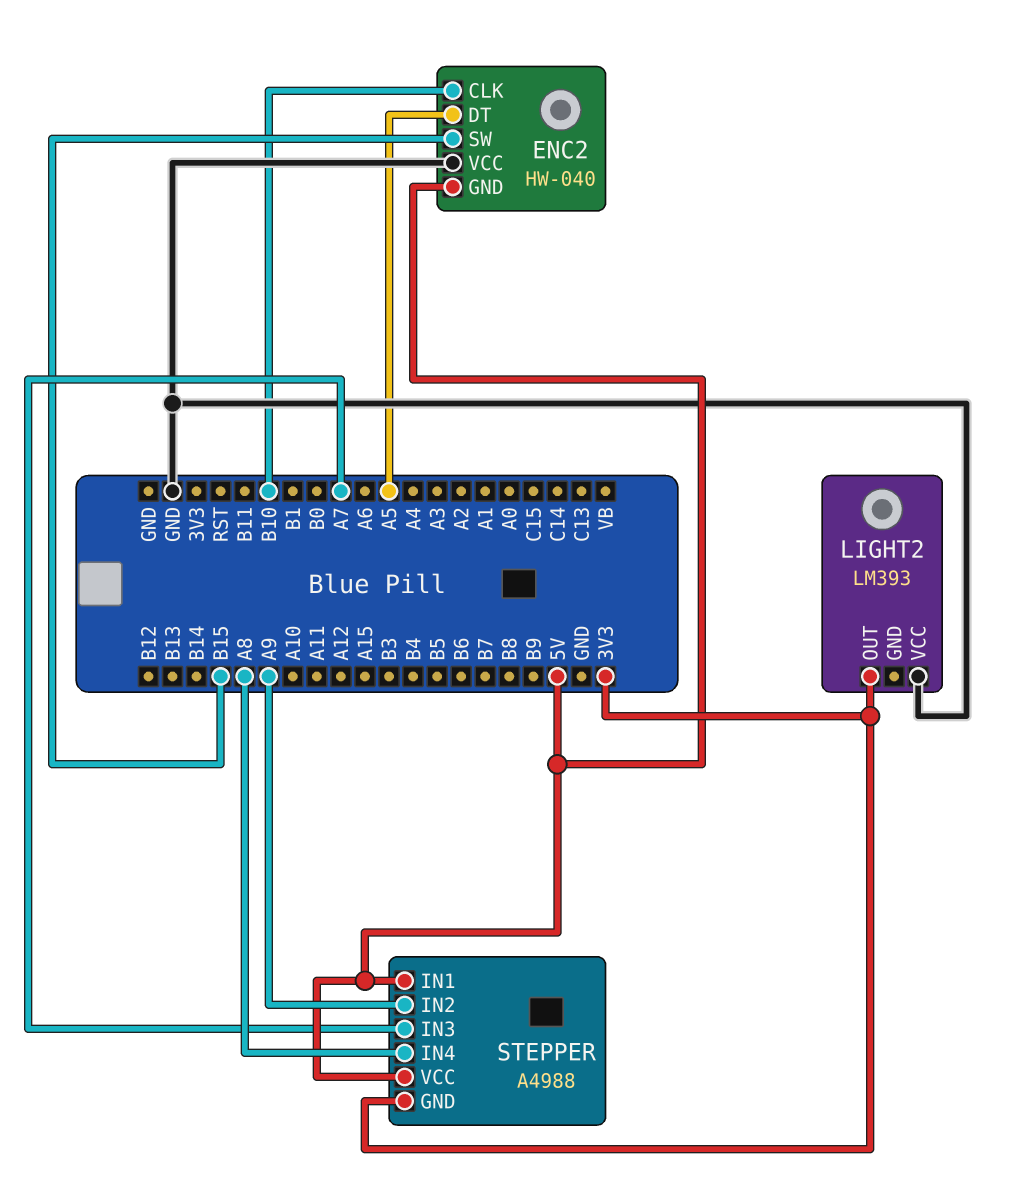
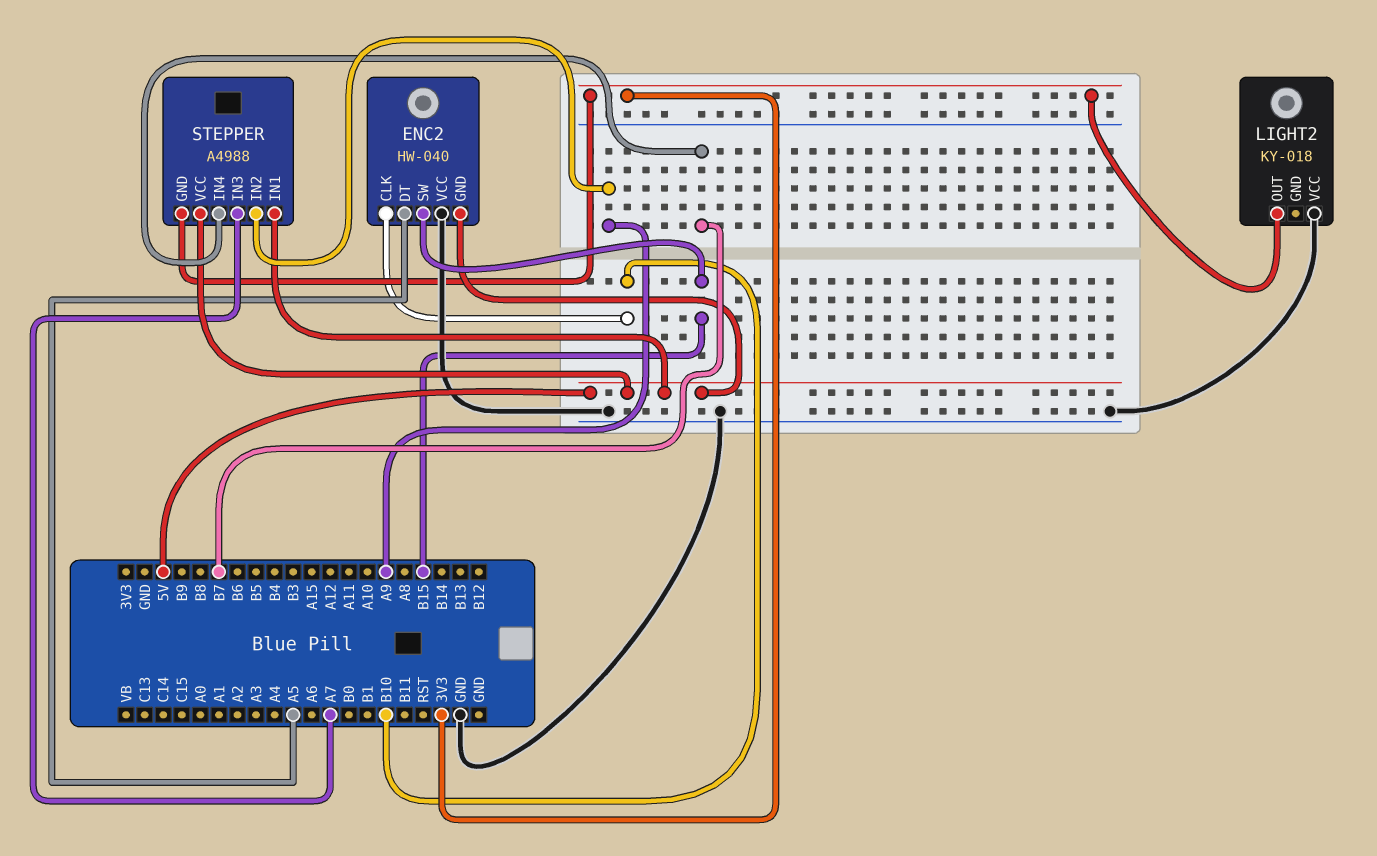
LIGHT2: LM393 -> KY-018
STEPPER pin IN4: A8 -> B7

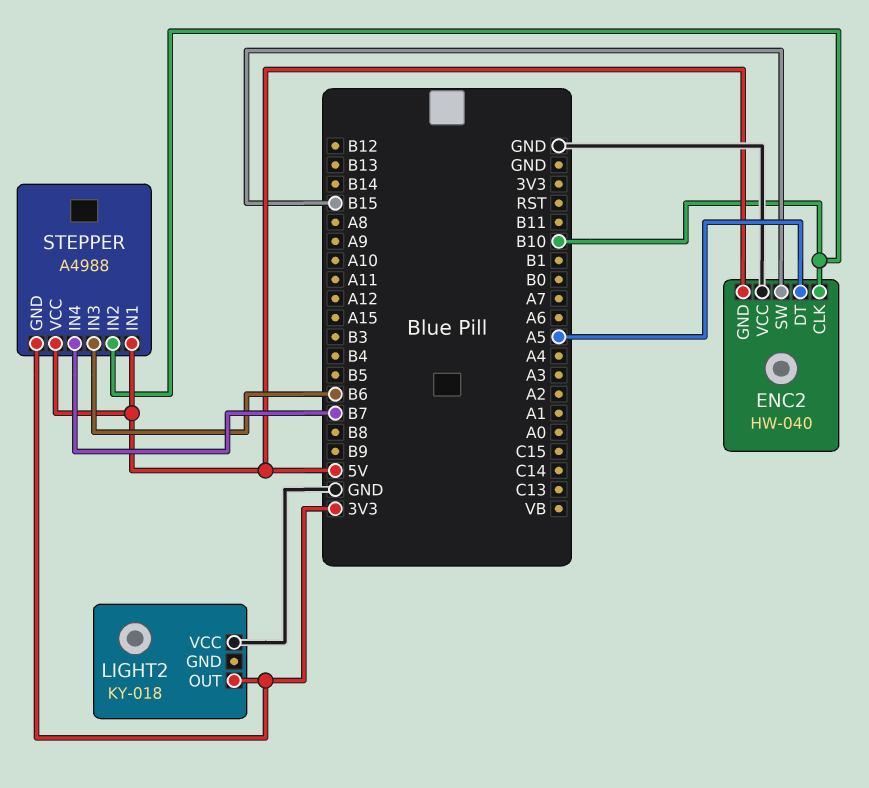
STEPPER pin IN2: A9 -> B10
STEPPER pin IN3: A7 -> B6

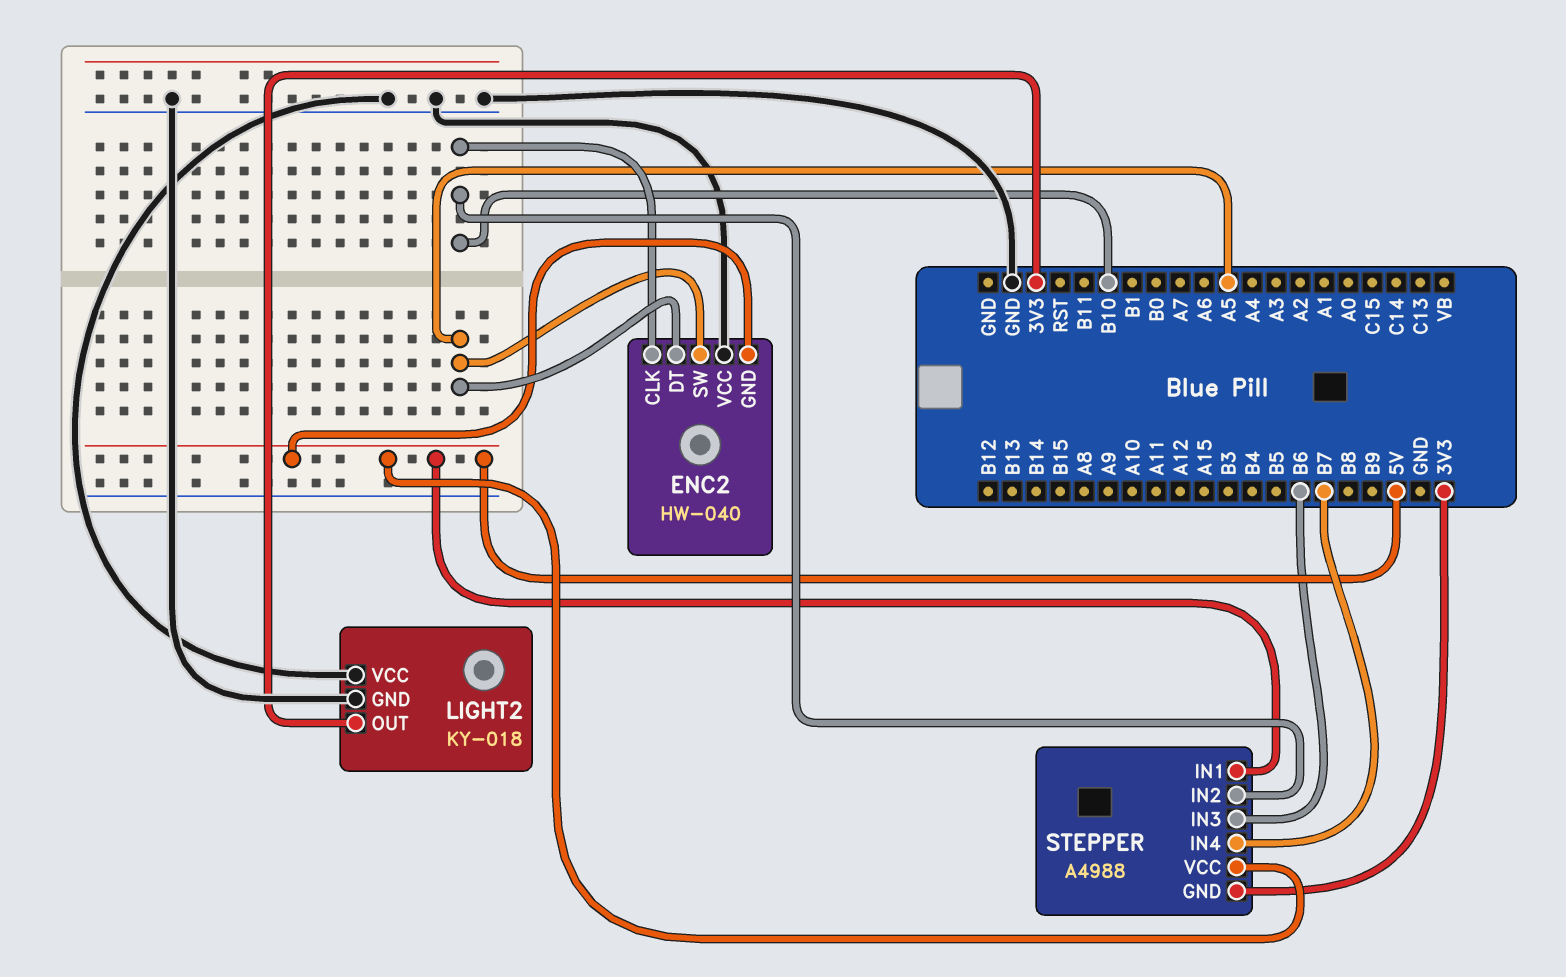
ENC2 pin SW: B15 -> A5
LIGHT2 pin GND: none -> GND

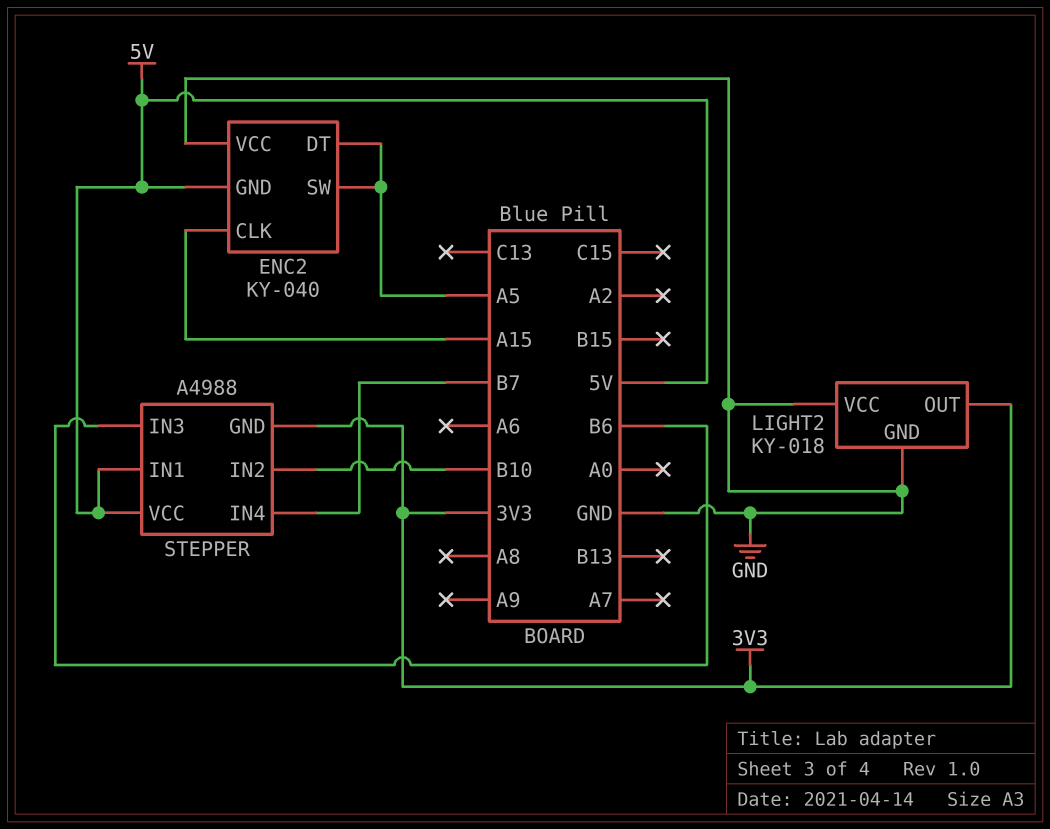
ENC2: HW-040 -> KY-040
ENC2 pin CLK: B10 -> A15

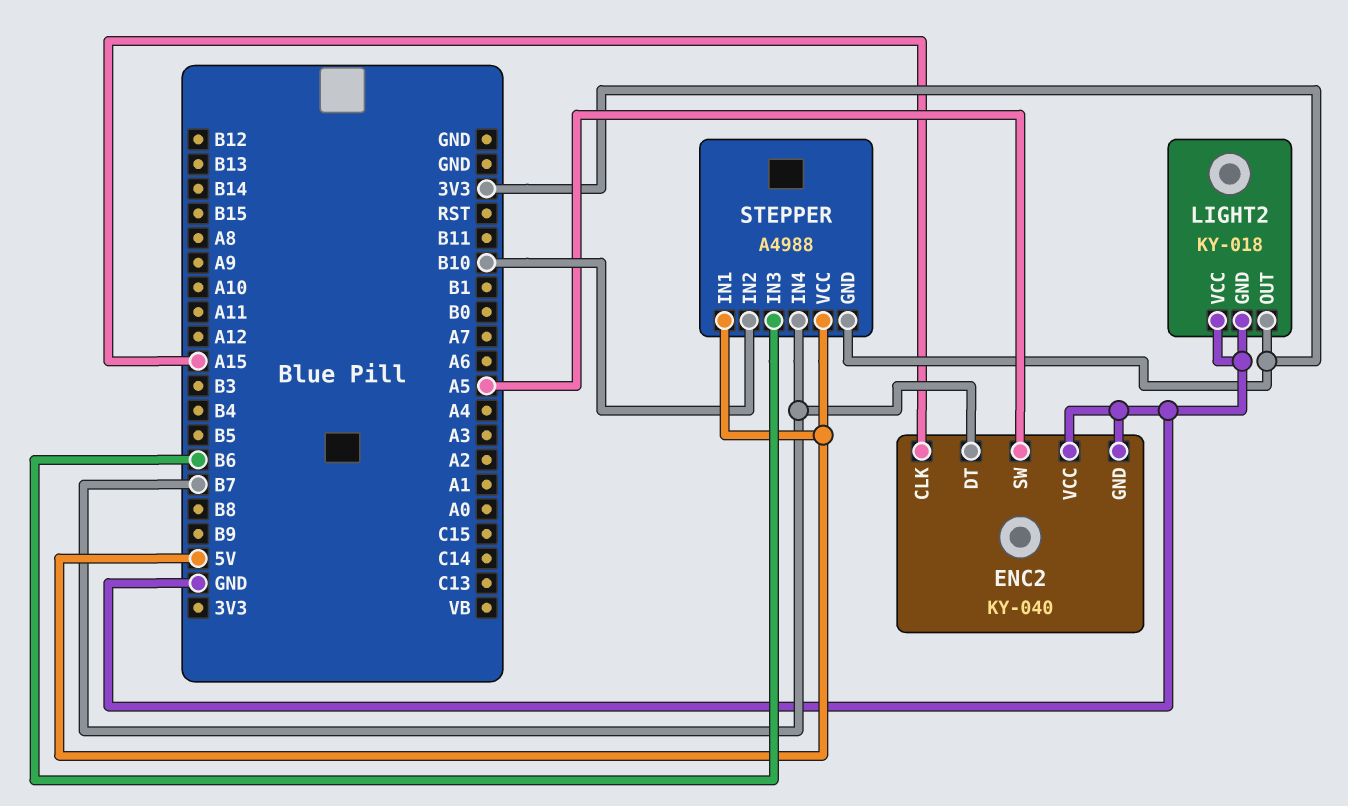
ENC2 pin DT: A5 -> B7
ENC2 pin GND: 5V -> GND

